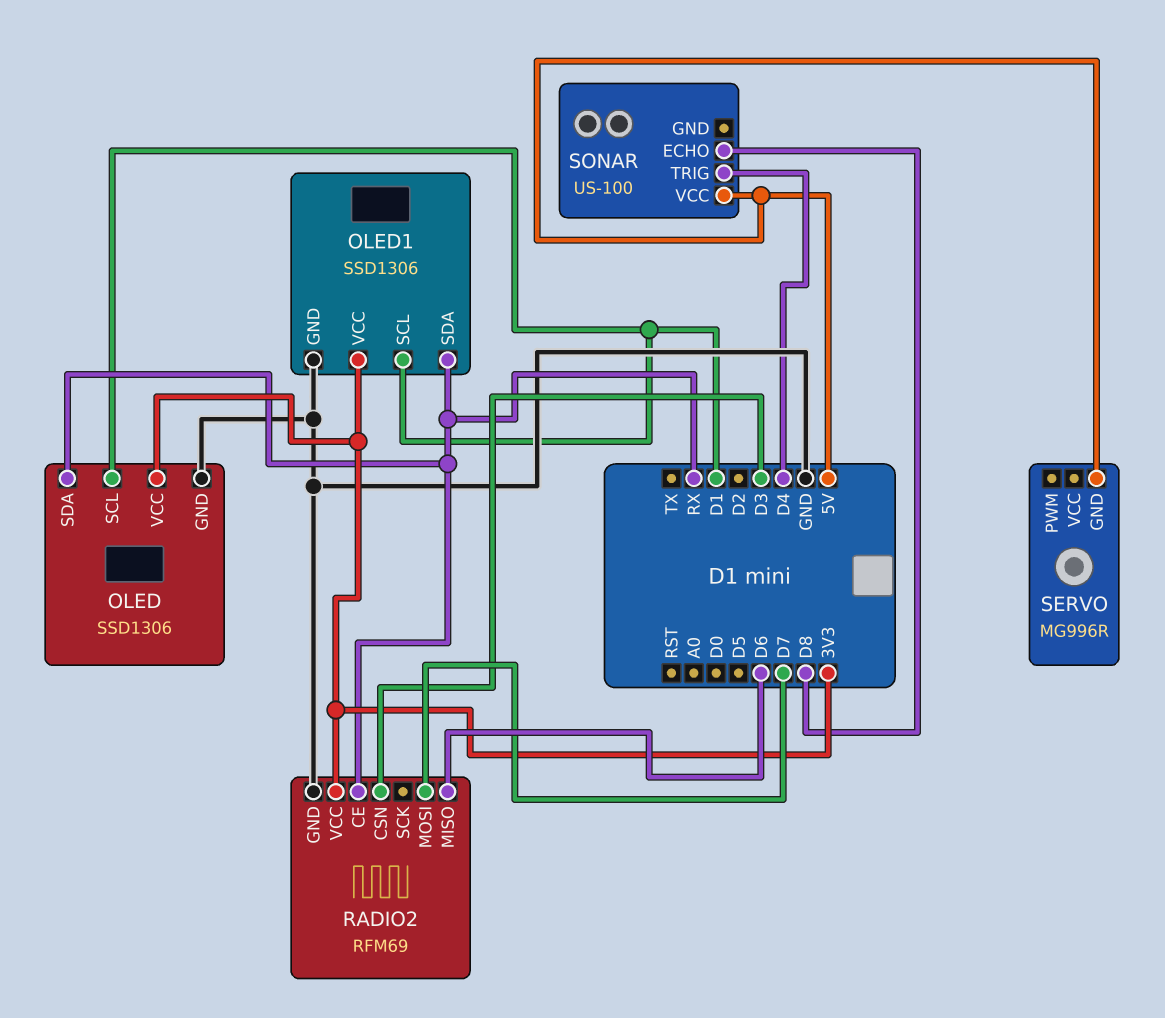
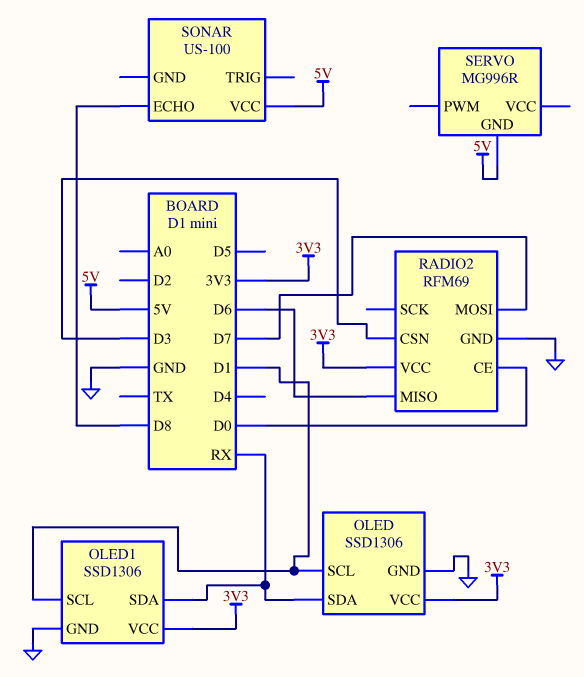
RADIO2 pin CE: RX -> D0
SONAR pin TRIG: D4 -> none

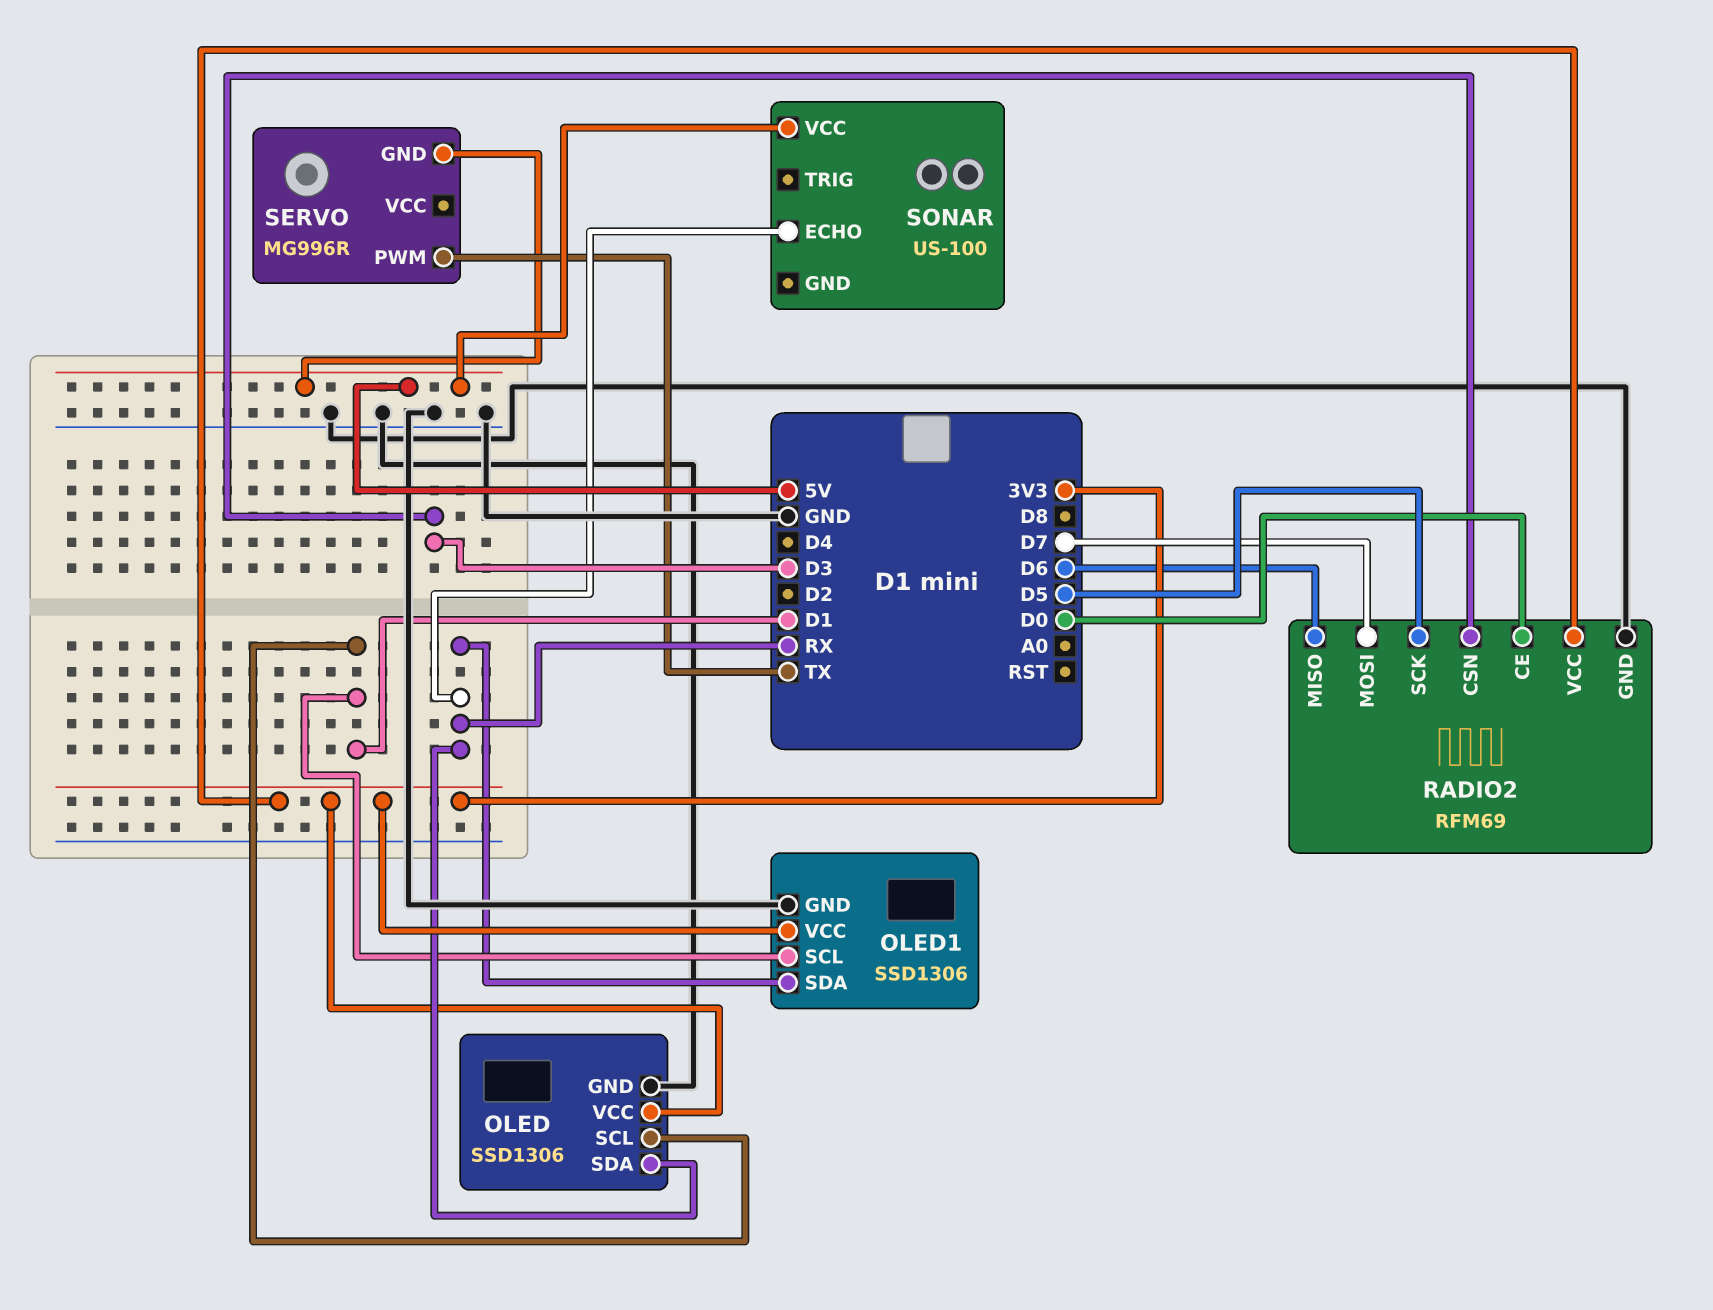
RADIO2 pin SCK: none -> D5
SERVO pin PWM: none -> TX
SONAR pin ECHO: D8 -> RX

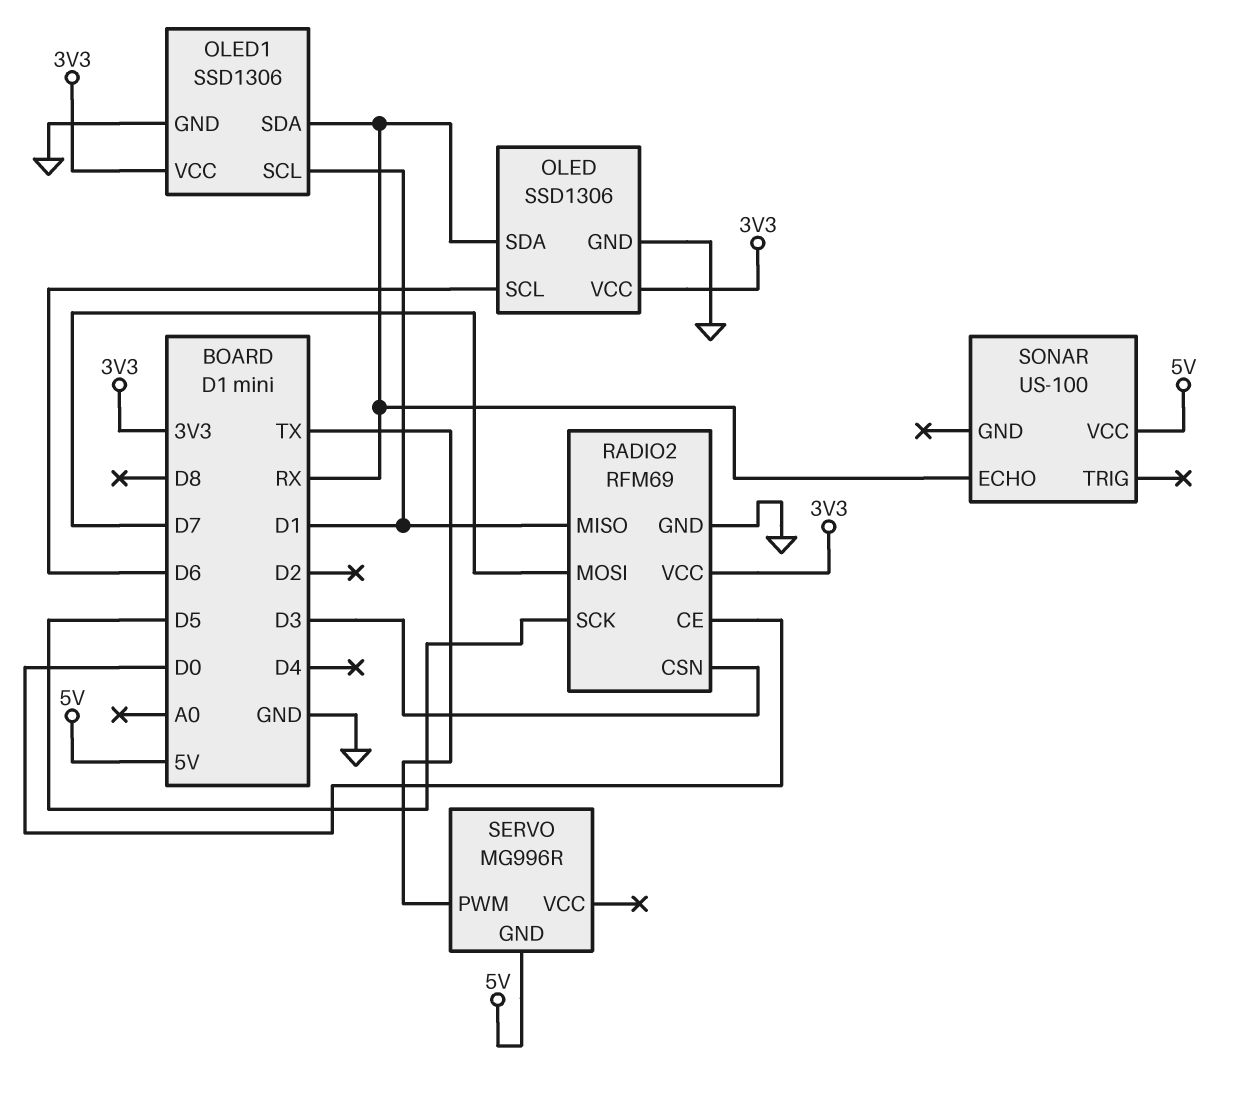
OLED pin SCL: D1 -> D6
RADIO2 pin MISO: D6 -> D1

